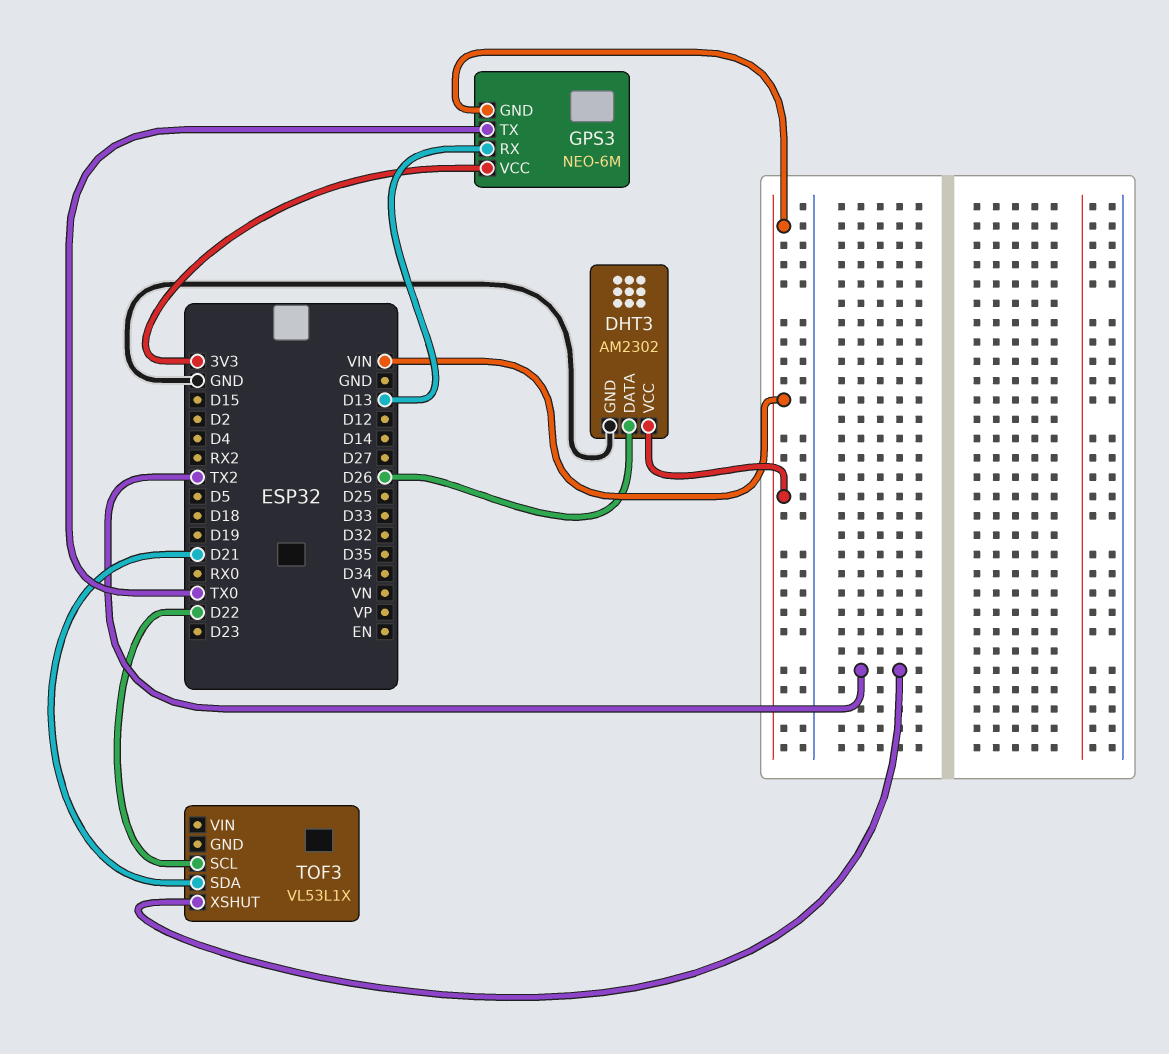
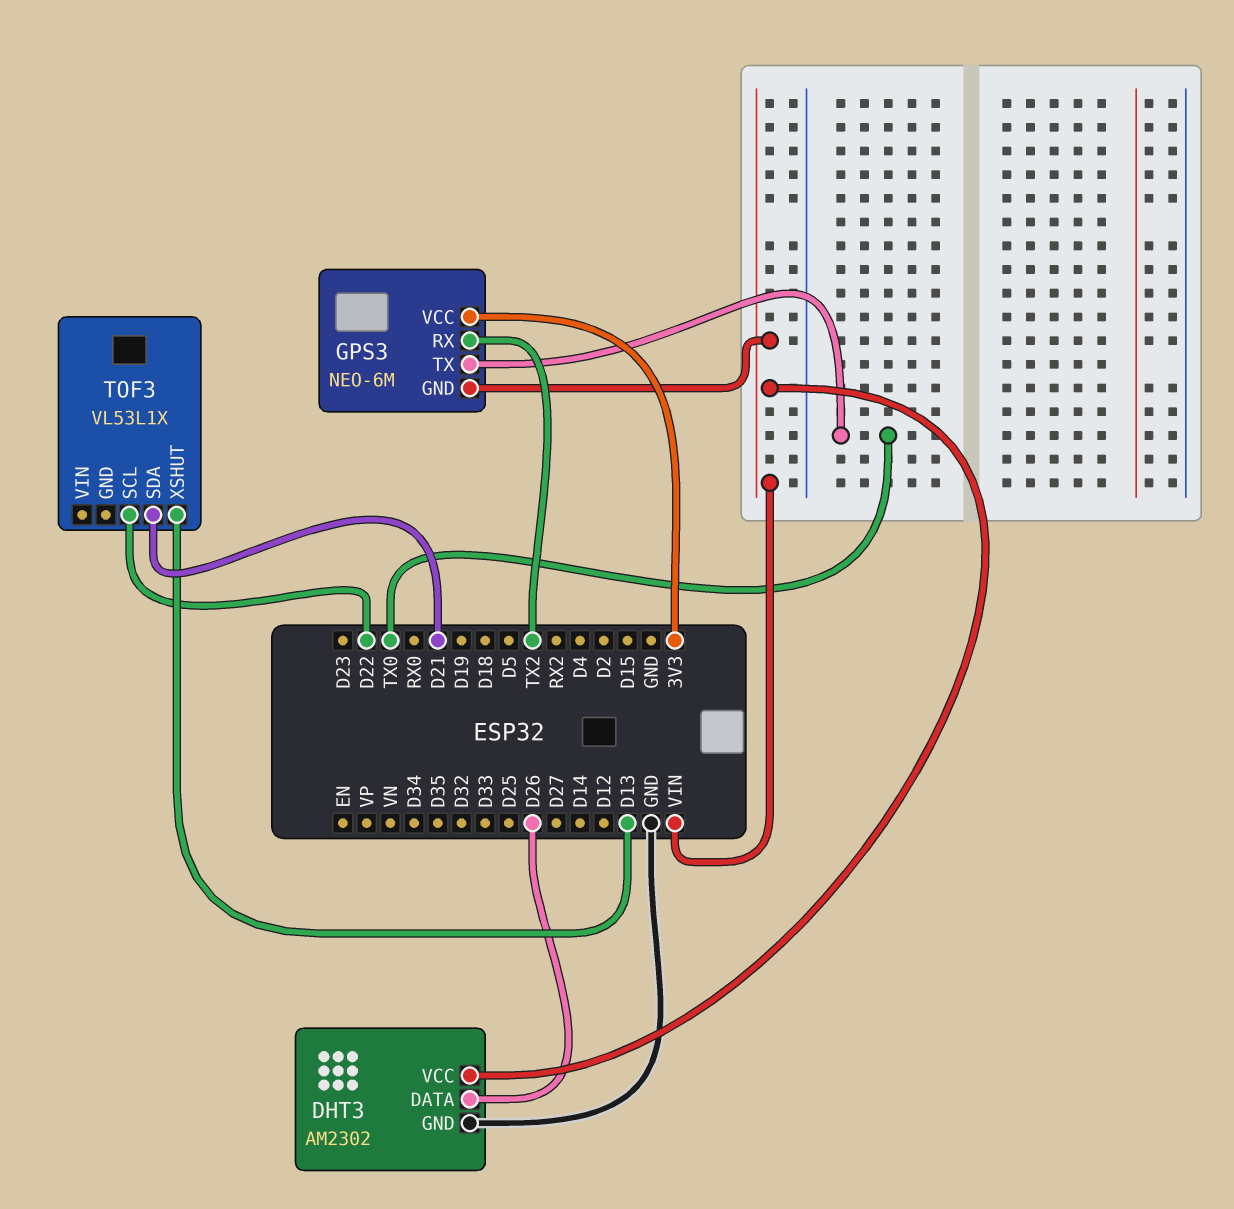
GPS3 pin RX: D13 -> TX2
TOF3 pin XSHUT: TX2 -> D13

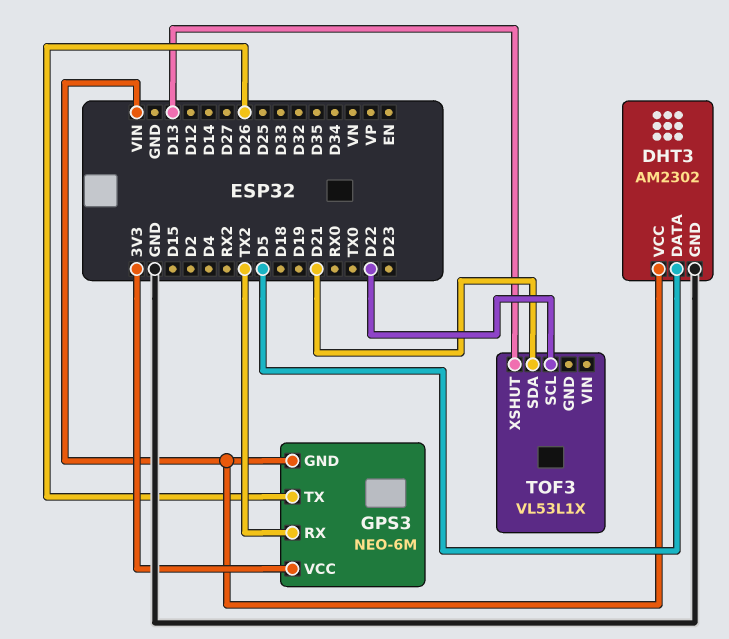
DHT3 pin DATA: D26 -> D5
GPS3 pin TX: TX0 -> D26

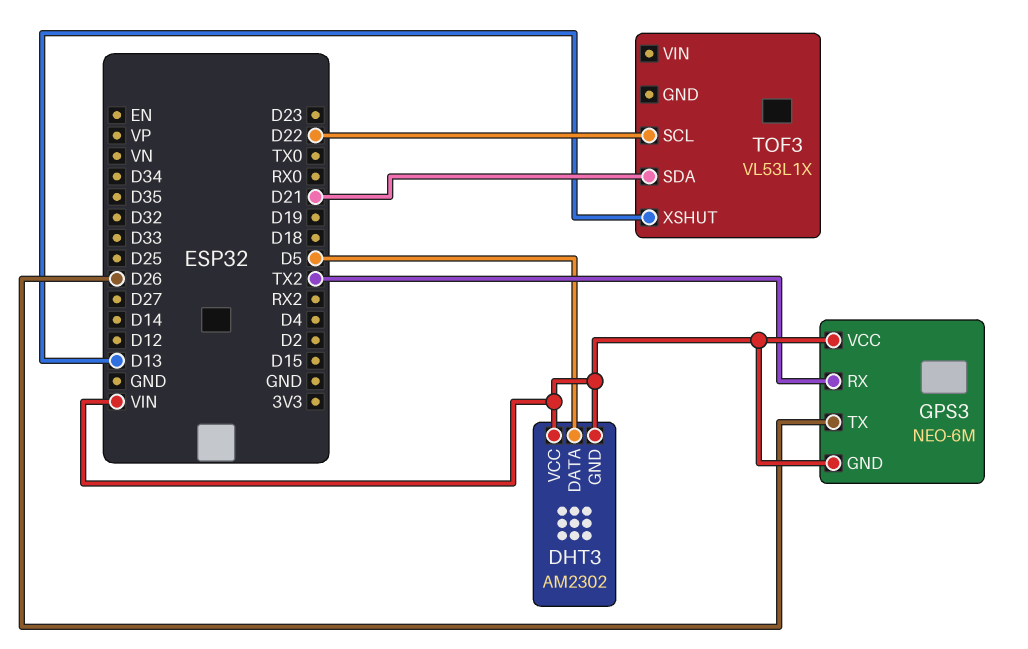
DHT3 pin GND: GND -> VIN
GPS3 pin VCC: 3V3 -> VIN

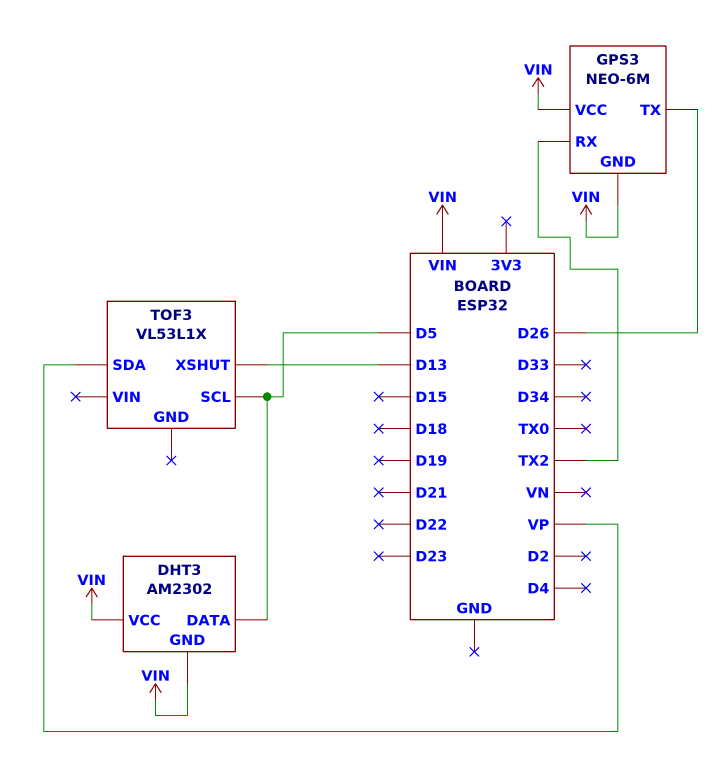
TOF3 pin SCL: D22 -> D5
TOF3 pin SDA: D21 -> VP

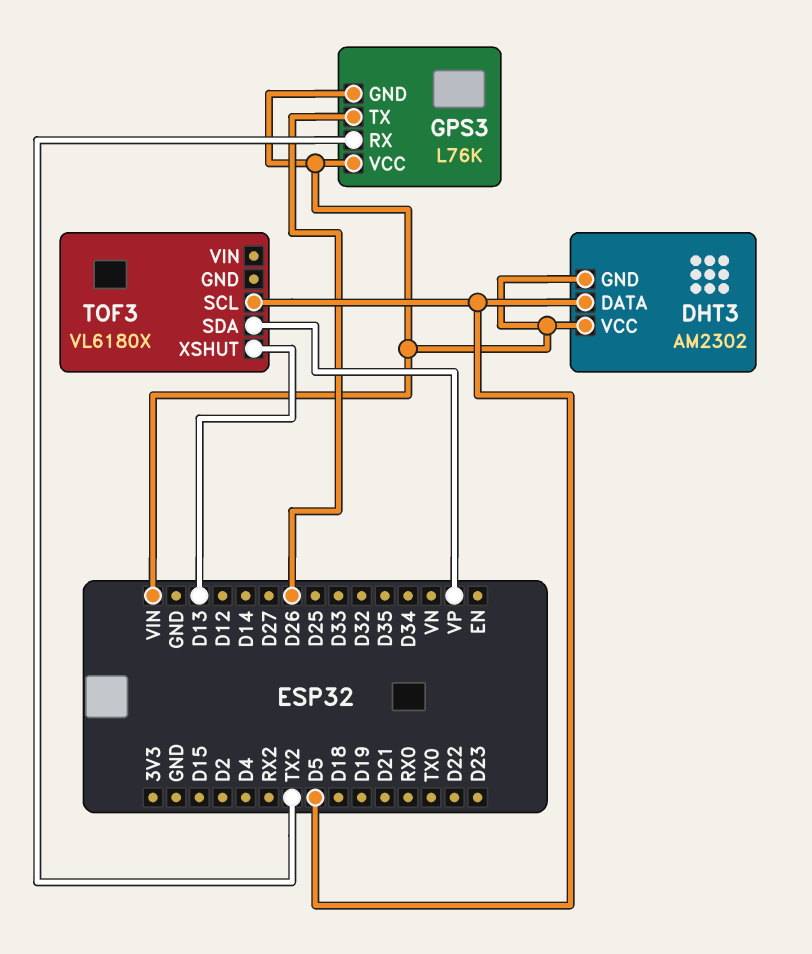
GPS3: NEO-6M -> L76K
TOF3: VL53L1X -> VL6180X

